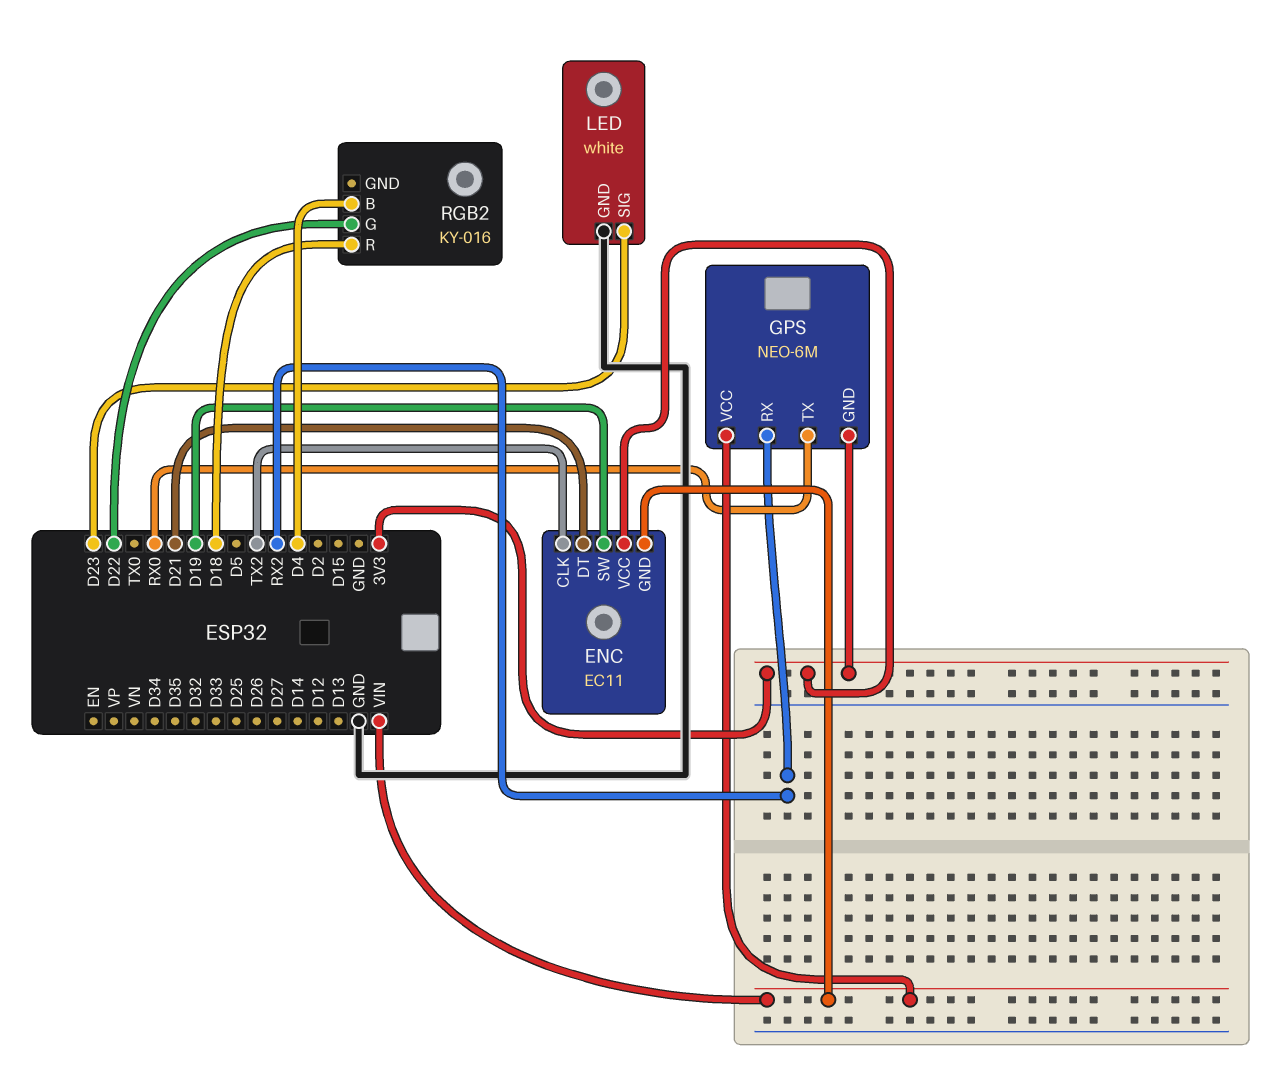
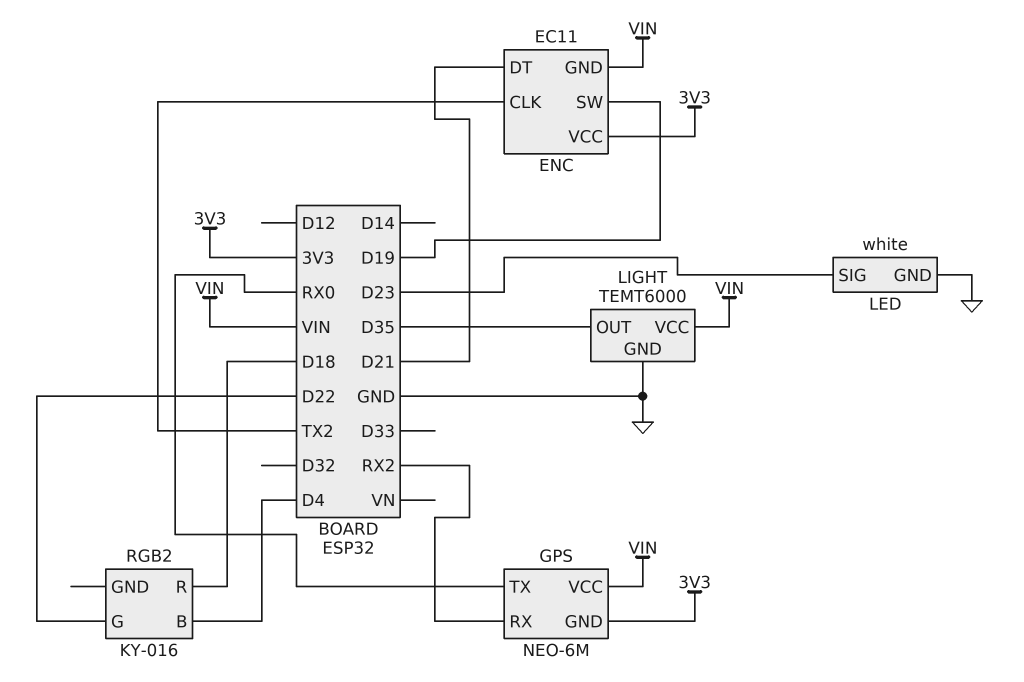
LIGHT: none -> TEMT6000
LIGHT pin GND: none -> GND
LIGHT pin OUT: none -> D35
LIGHT pin VCC: none -> VIN

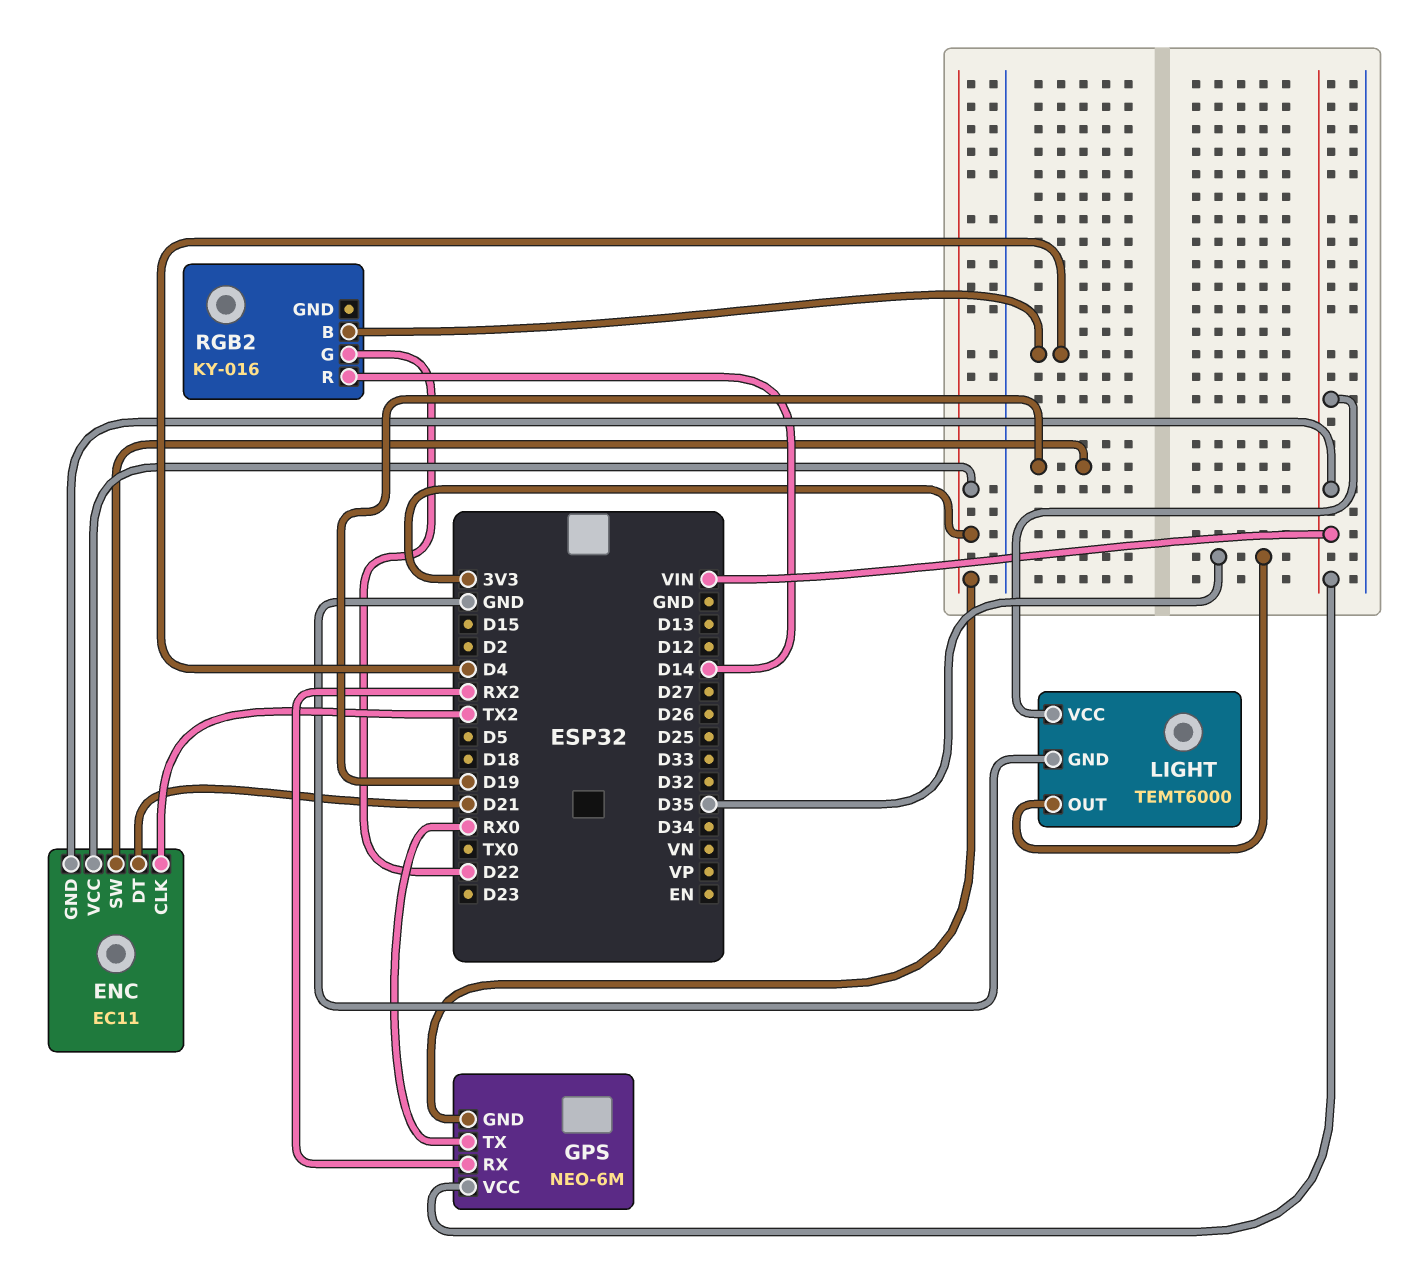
LED: white -> none
LED pin GND: GND -> none
LED pin SIG: D23 -> none
RGB2 pin R: D18 -> D14

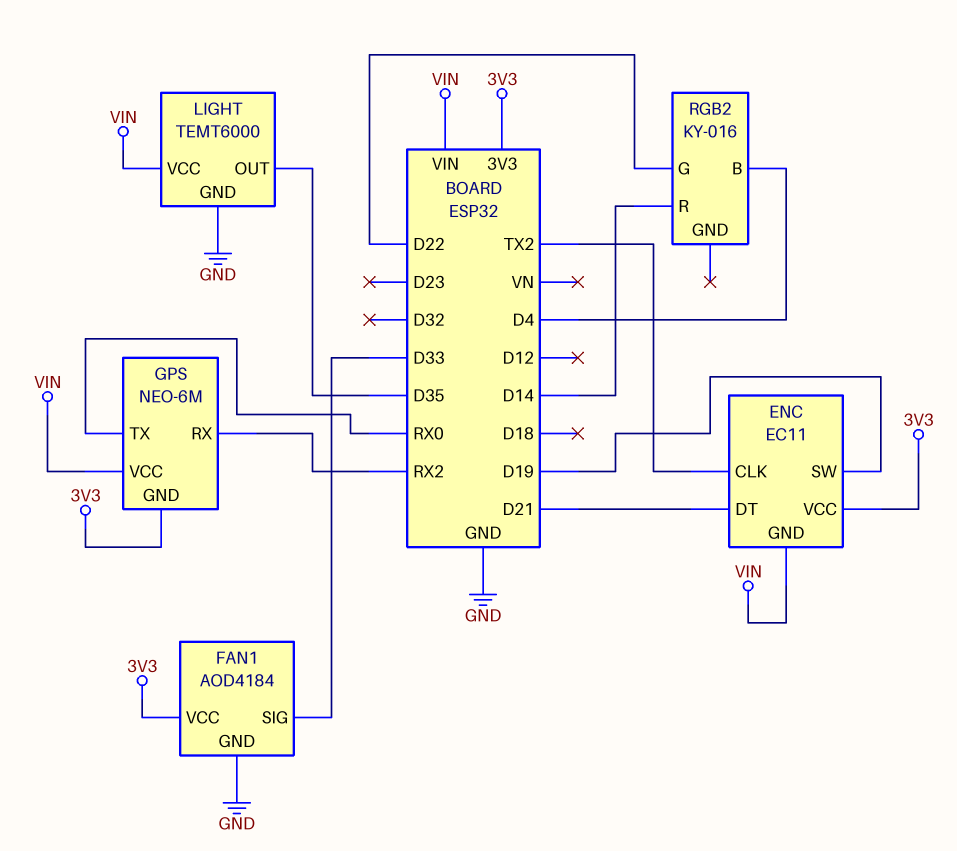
FAN1: none -> AOD4184
FAN1 pin GND: none -> GND
FAN1 pin SIG: none -> D33
FAN1 pin VCC: none -> 3V3

